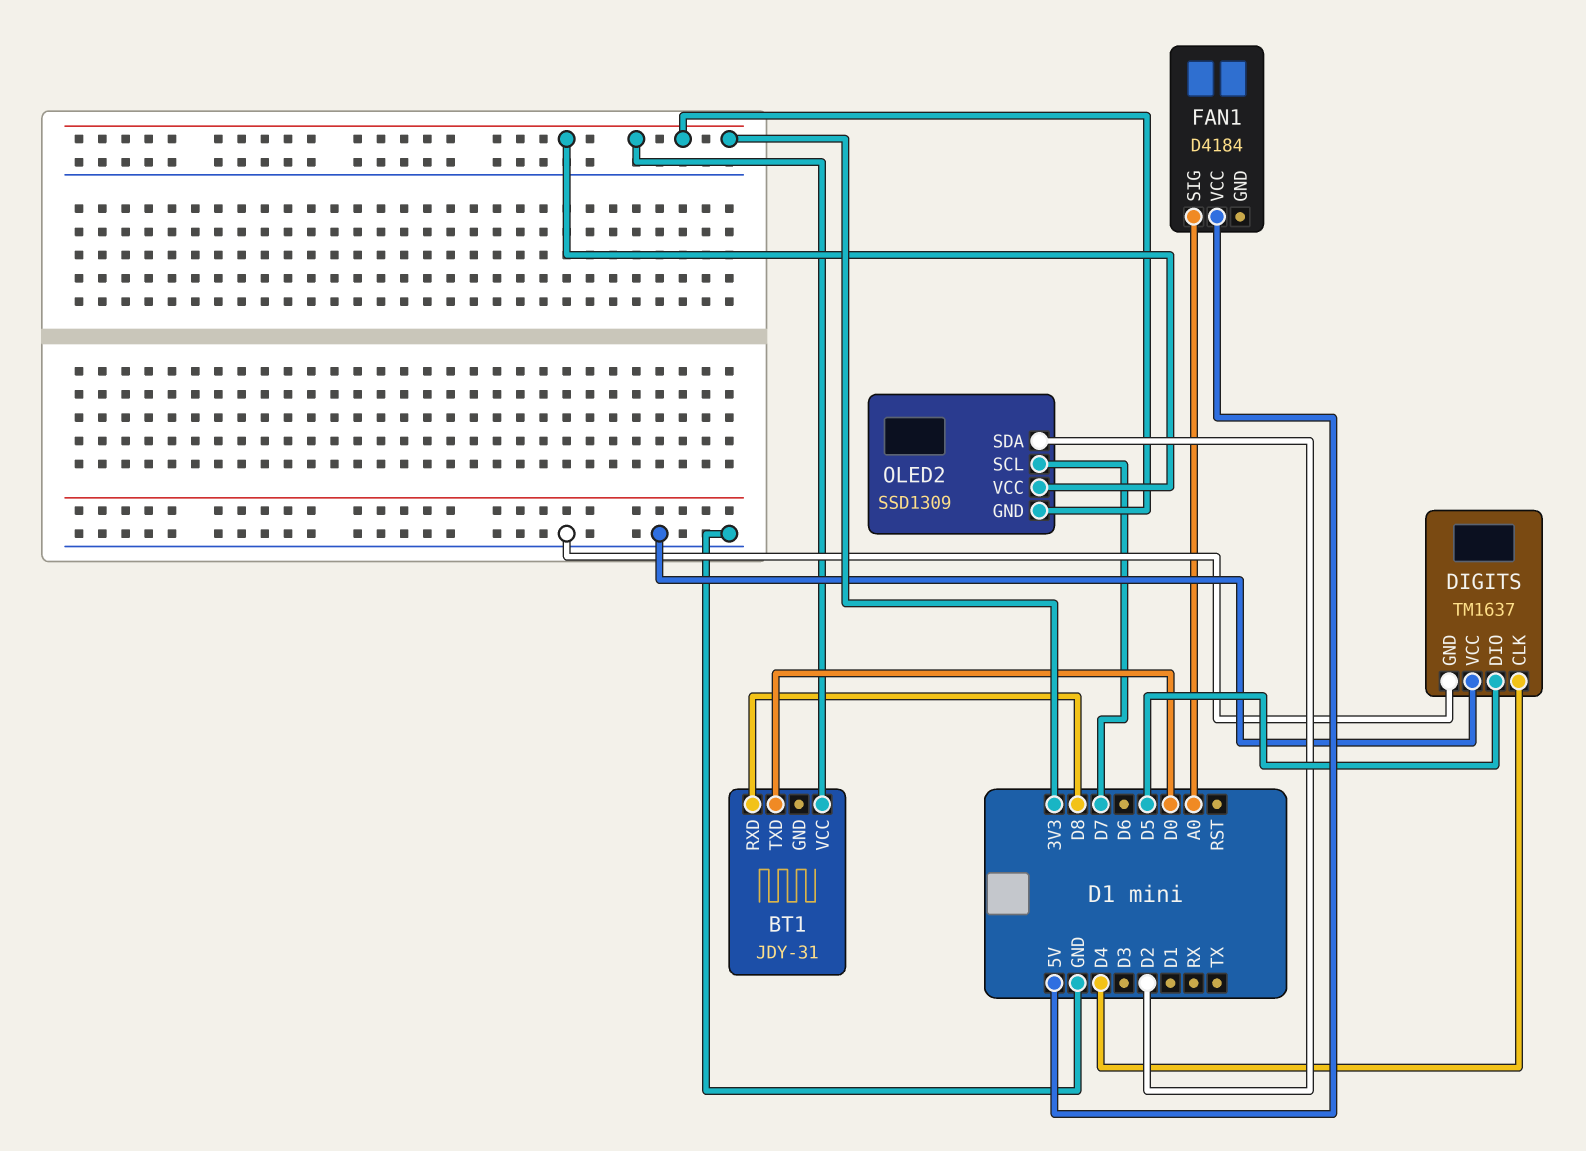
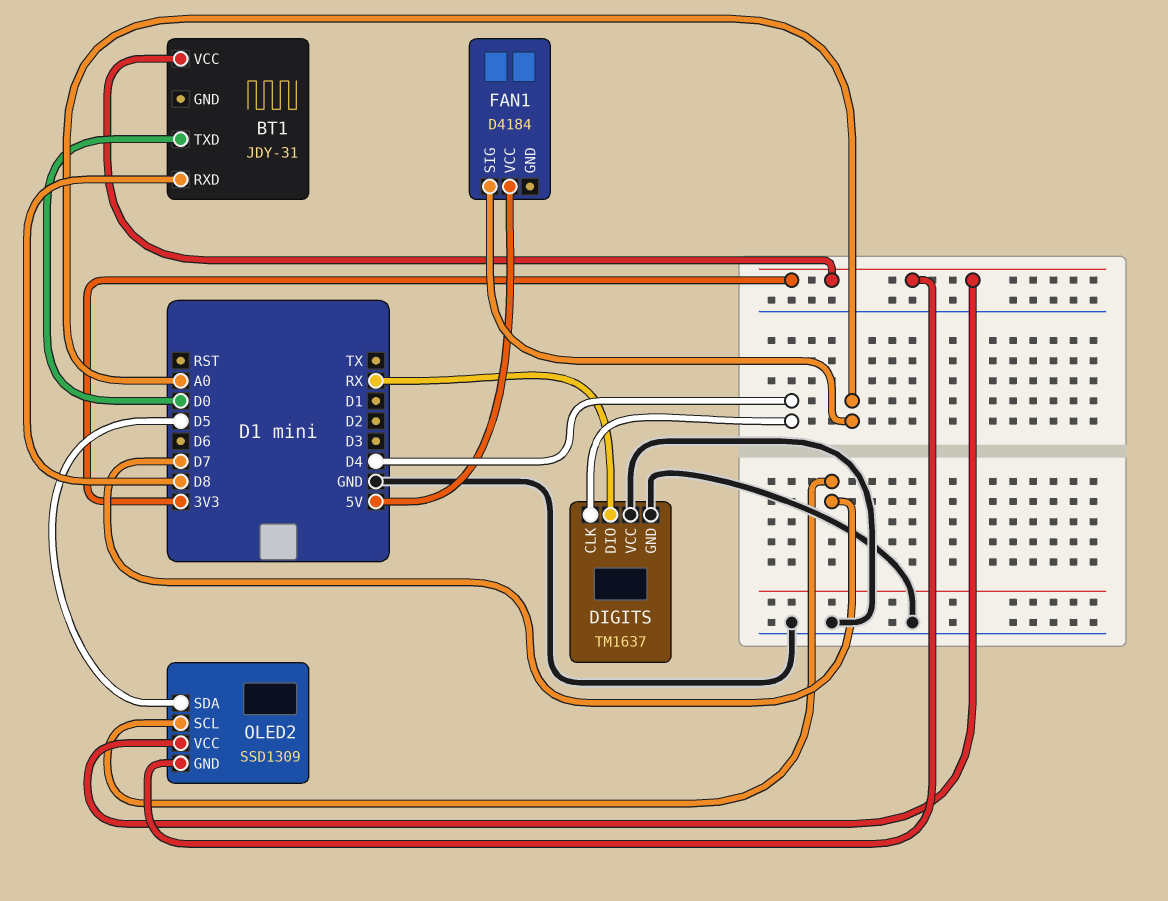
DIGITS pin DIO: D5 -> RX
OLED2 pin SDA: D2 -> D5

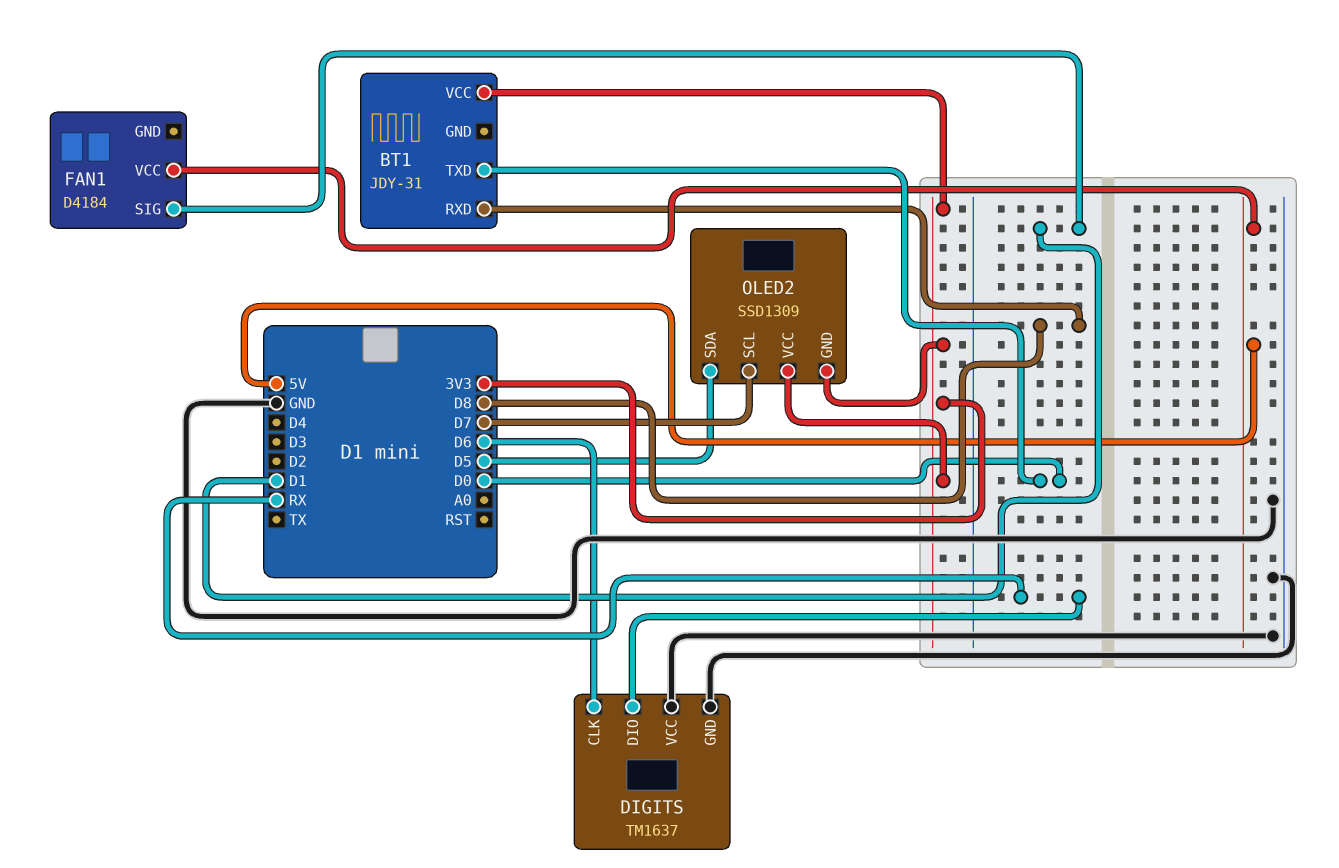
DIGITS pin CLK: D4 -> D6
FAN1 pin SIG: A0 -> D1

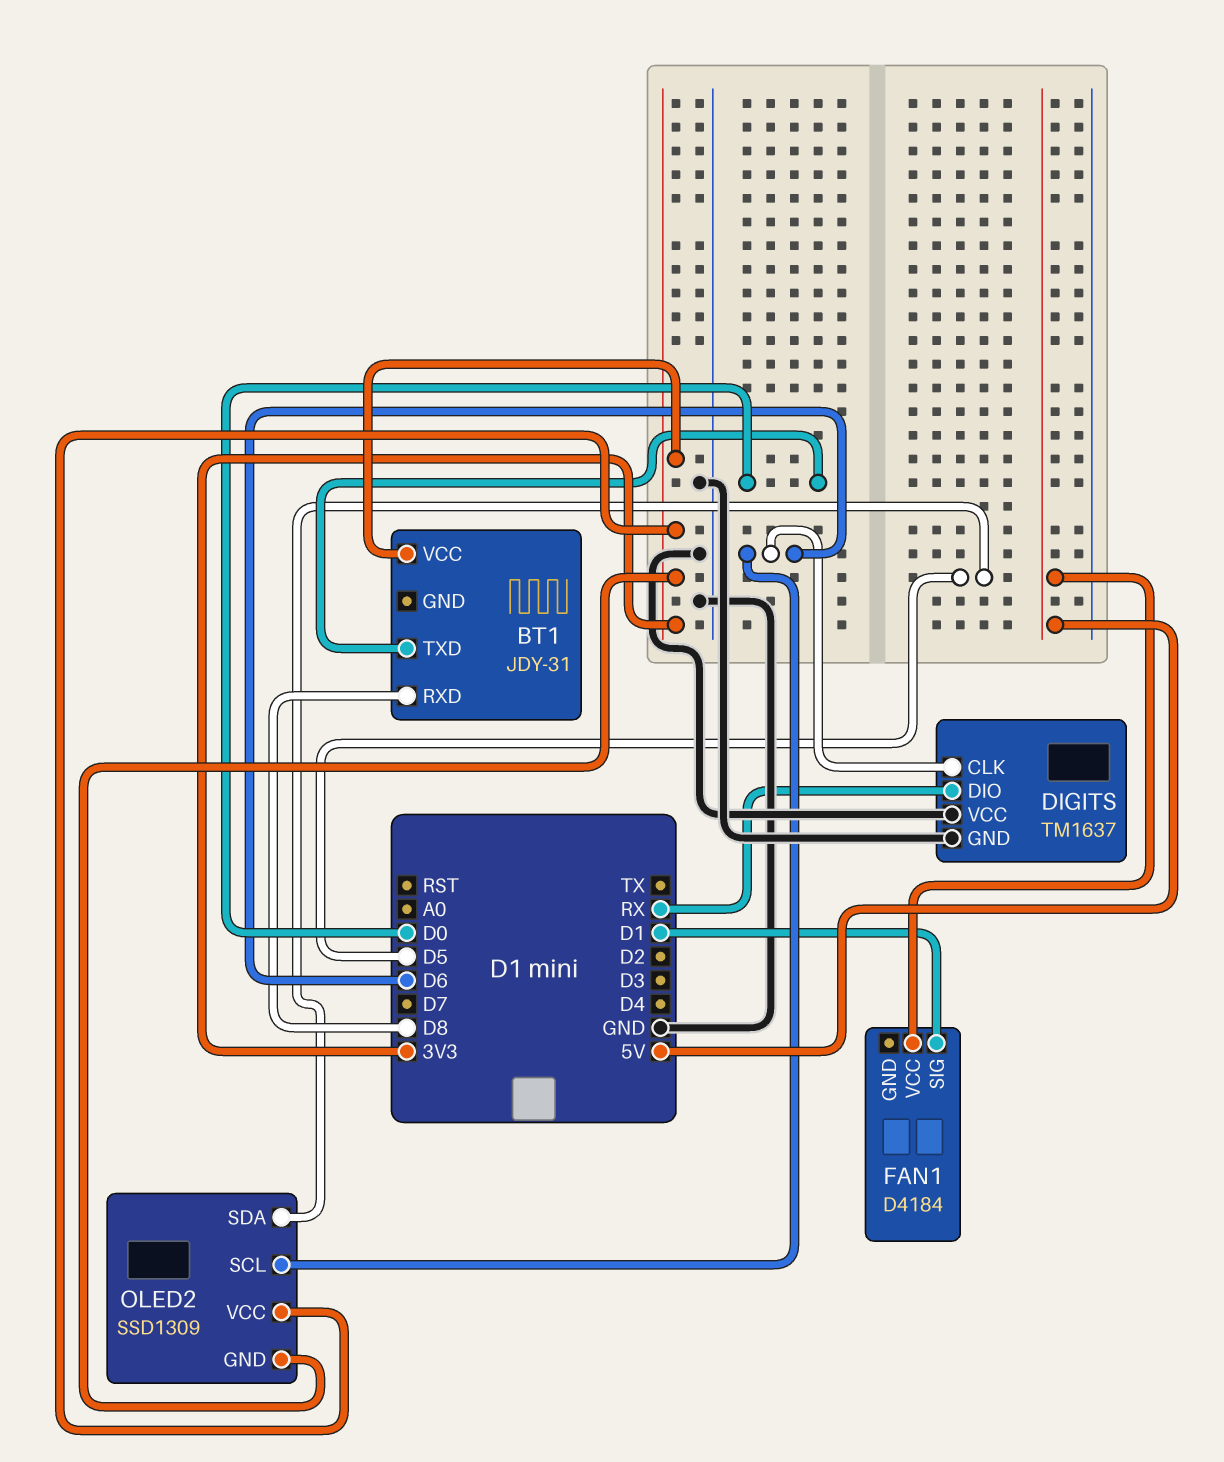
OLED2 pin SCL: D7 -> D6

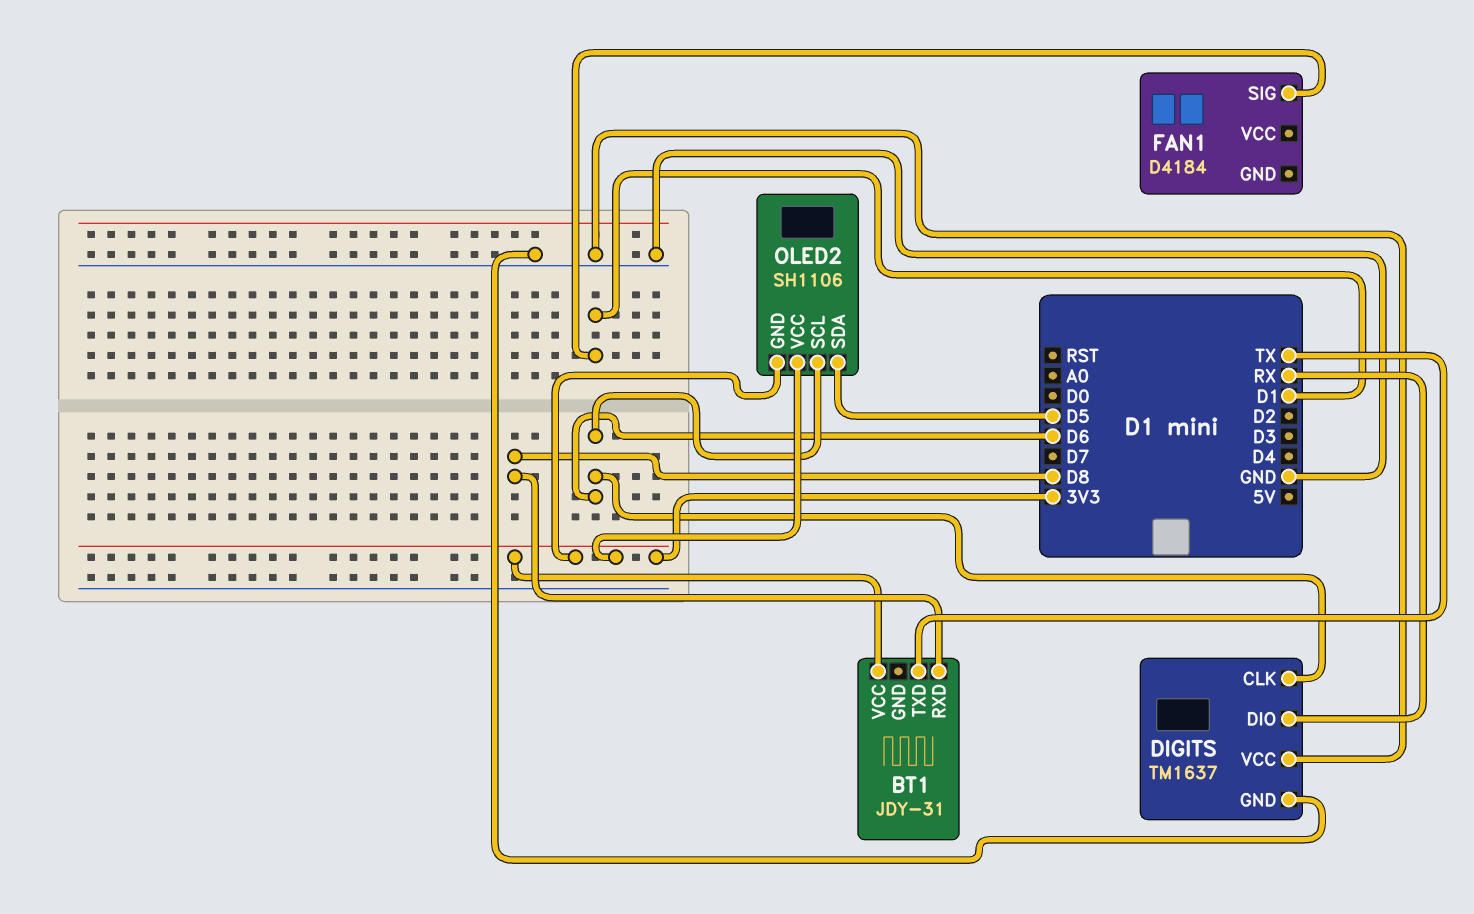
BT1 pin TXD: D0 -> TX
FAN1 pin VCC: 5V -> none
OLED2: SSD1309 -> SH1106

